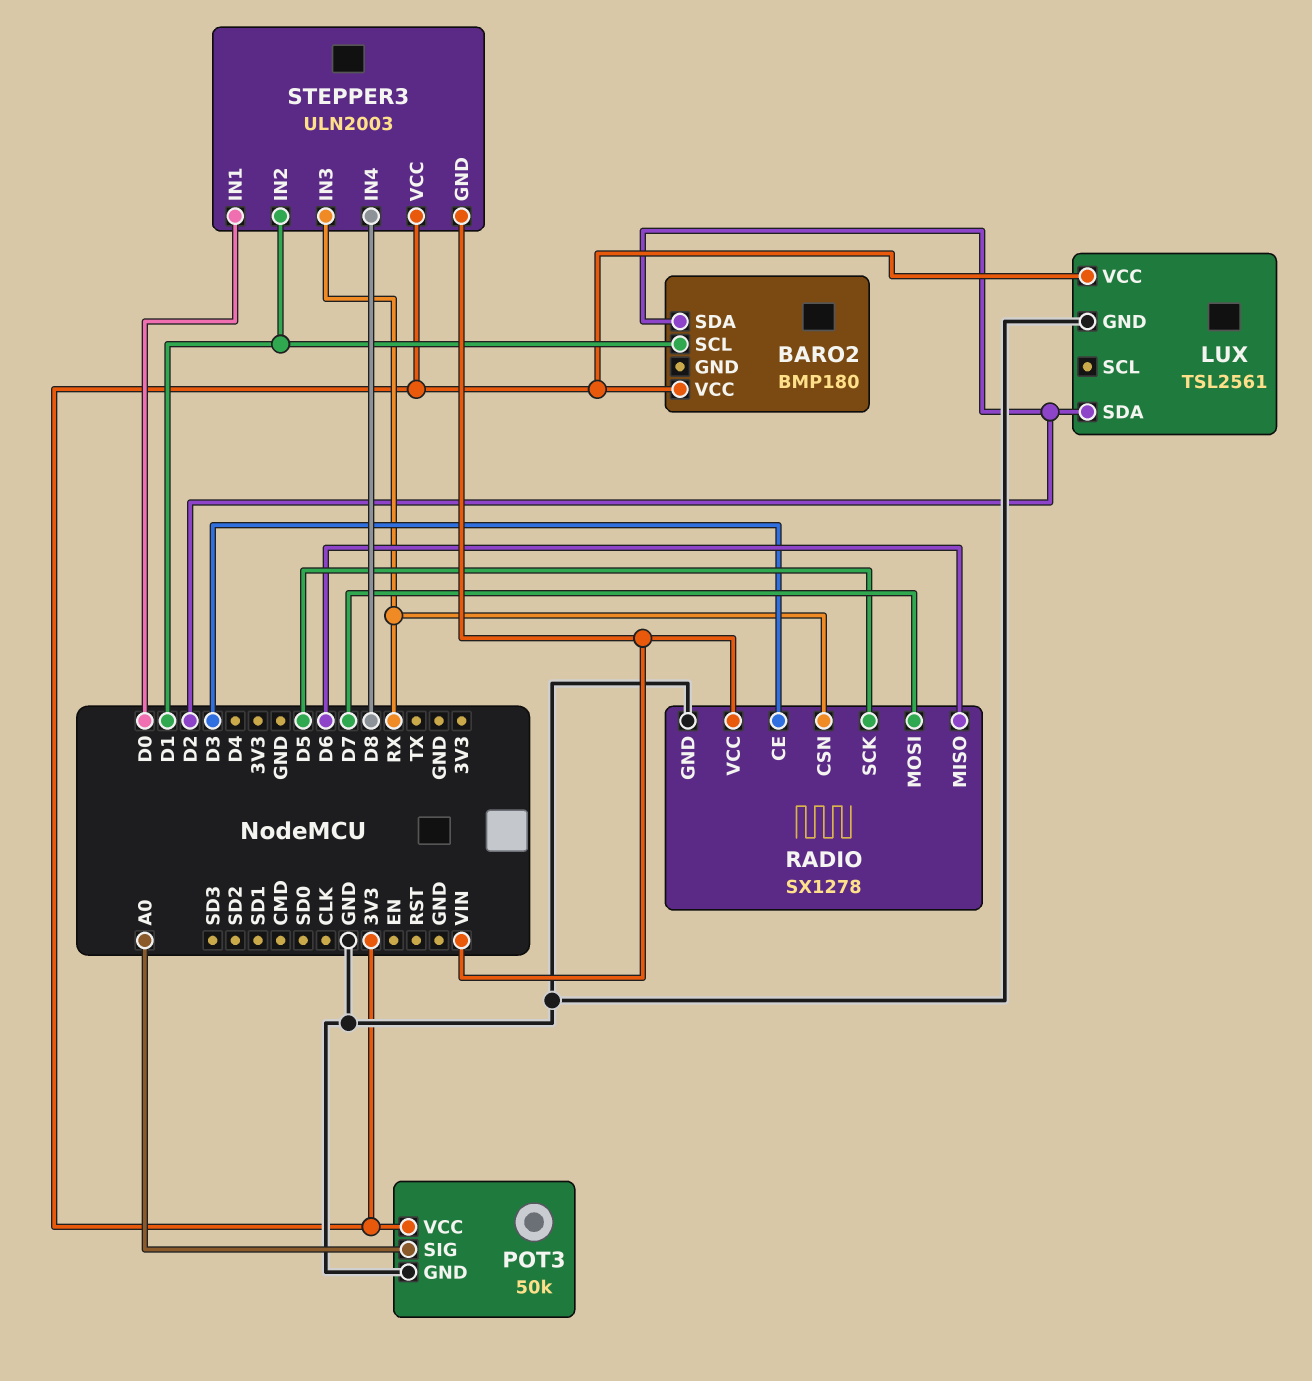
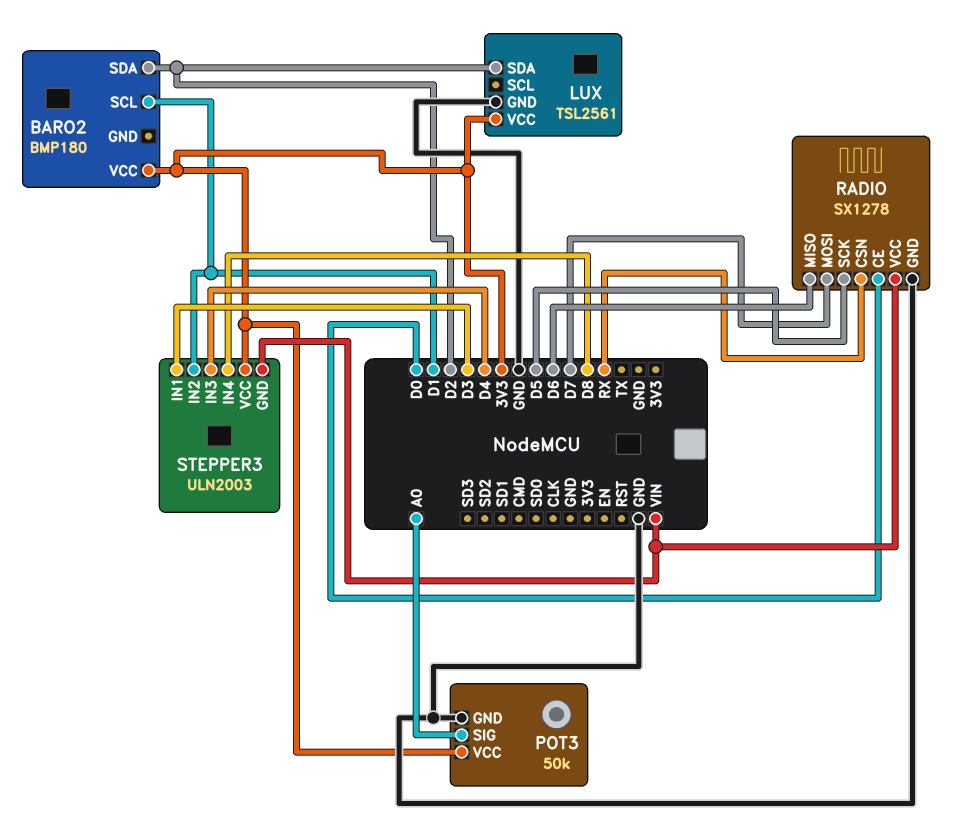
RADIO pin CE: D3 -> D0
STEPPER3 pin IN1: D0 -> D3
STEPPER3 pin IN3: RX -> D4

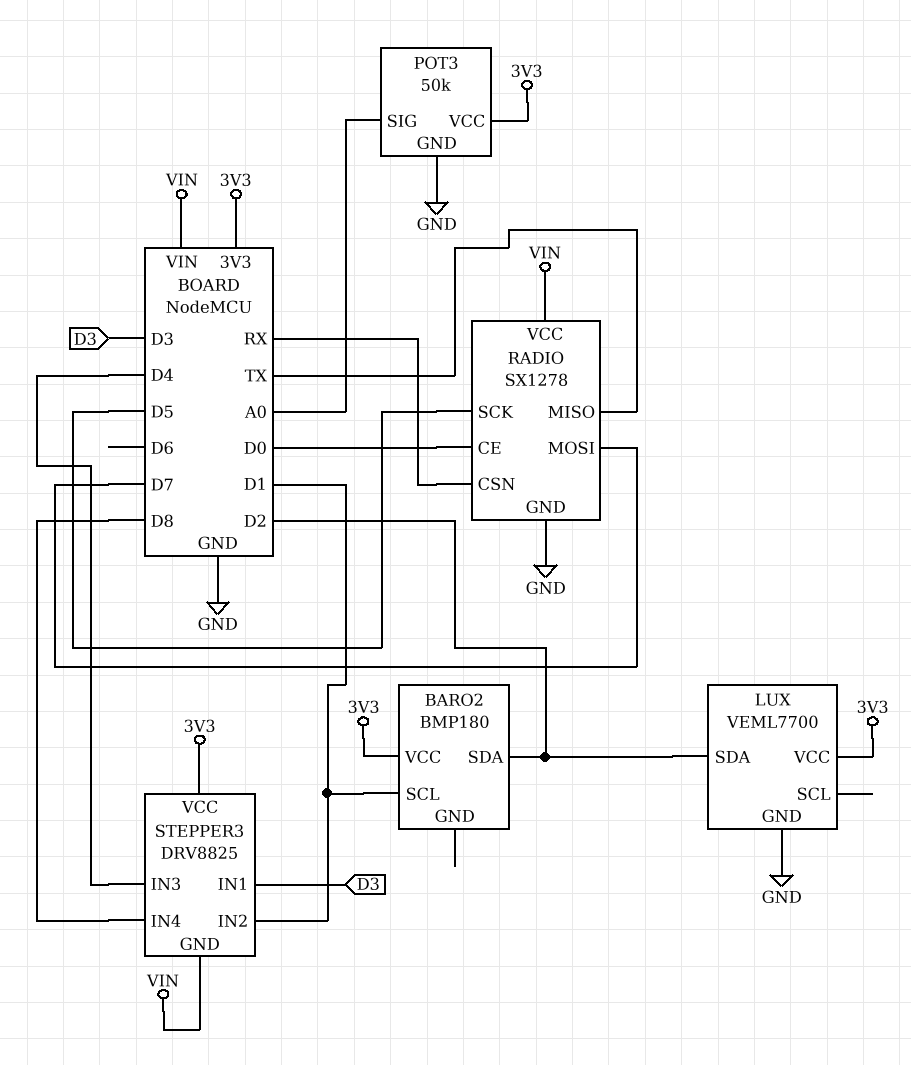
LUX: TSL2561 -> VEML7700
RADIO pin MISO: D6 -> TX
STEPPER3: ULN2003 -> DRV8825

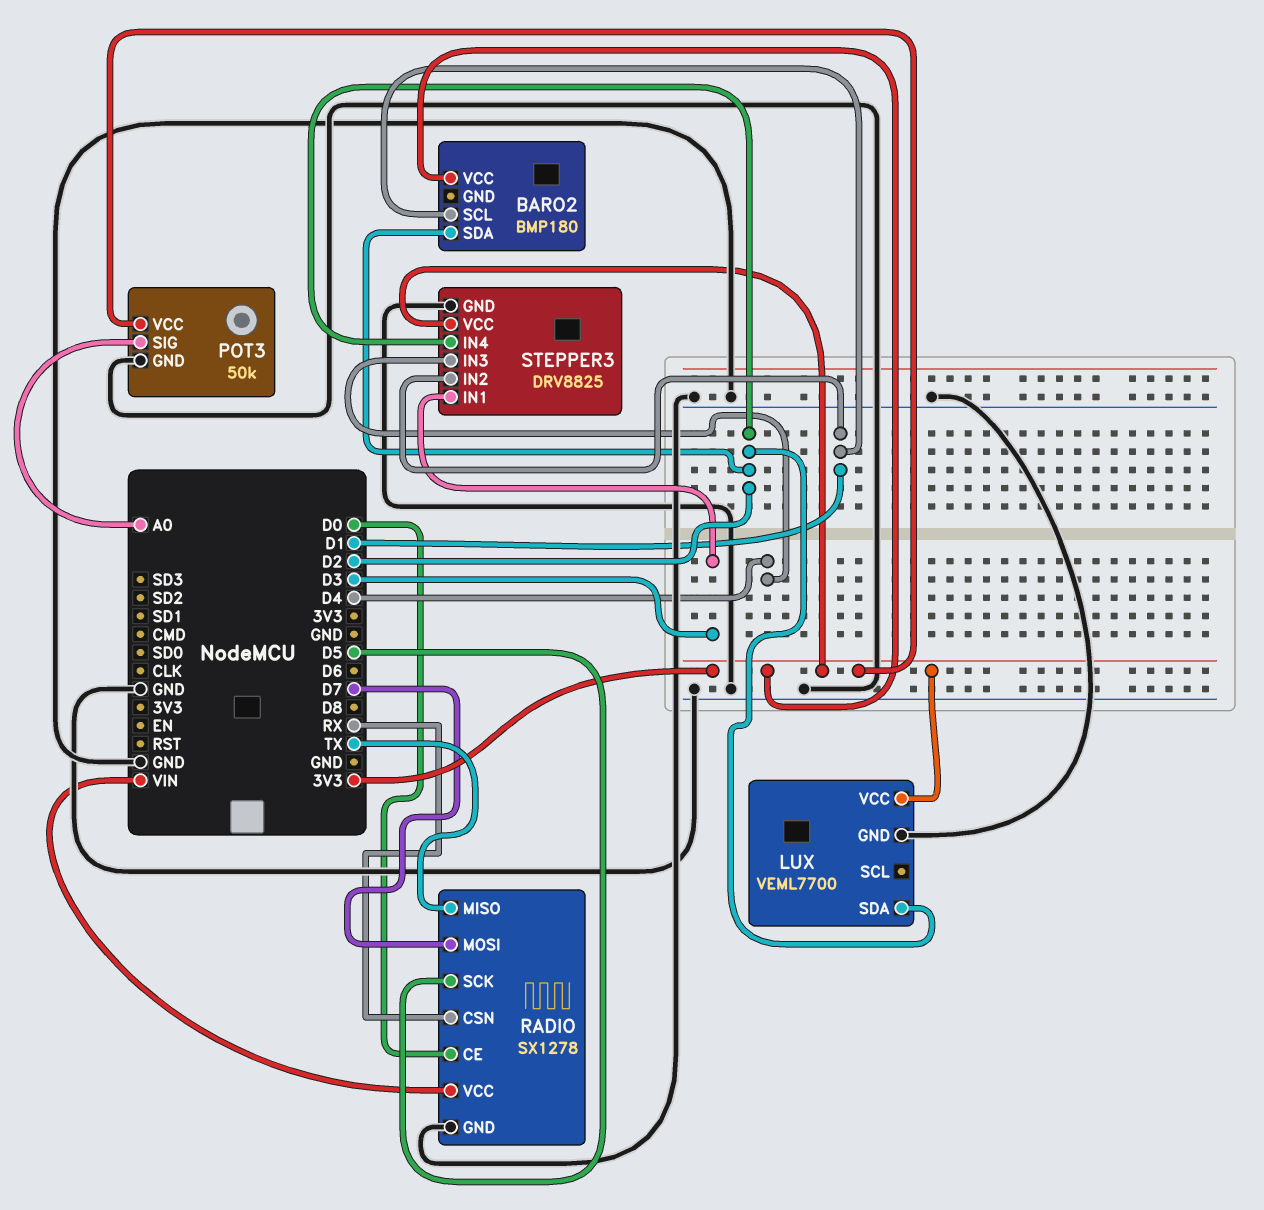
STEPPER3 pin GND: VIN -> GND
STEPPER3 pin IN4: D8 -> D2

